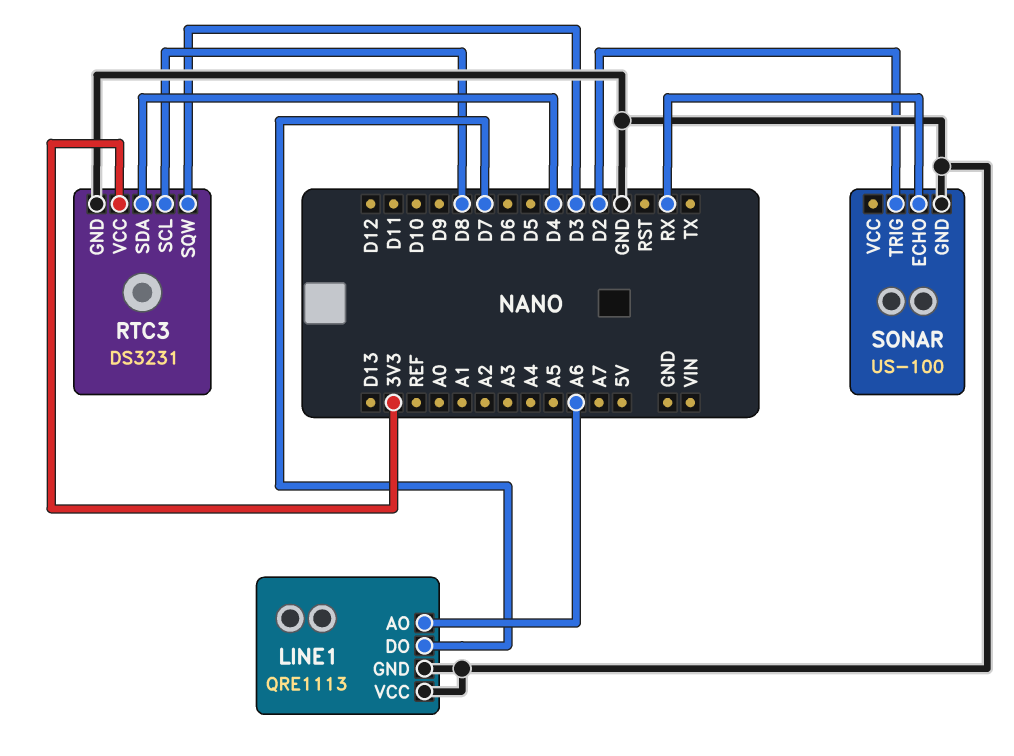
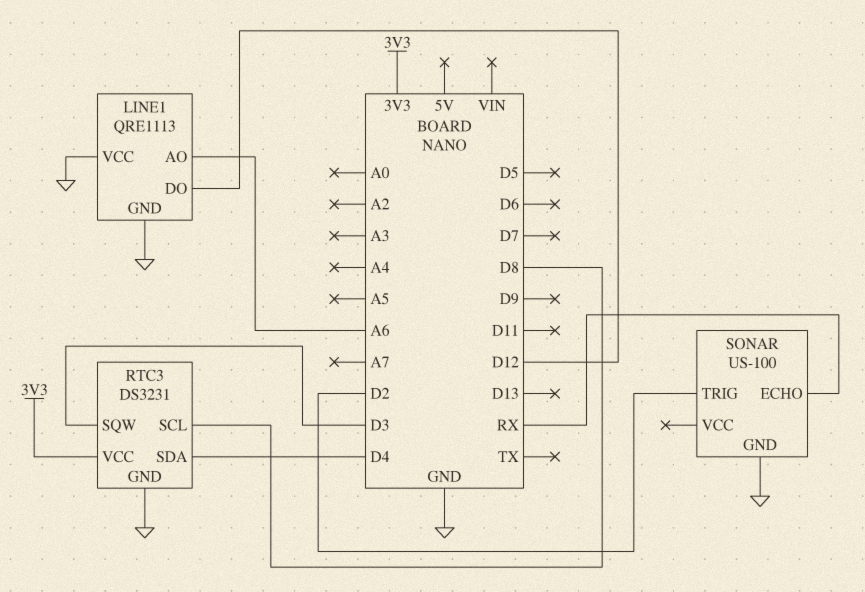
LINE1 pin DO: D7 -> D12

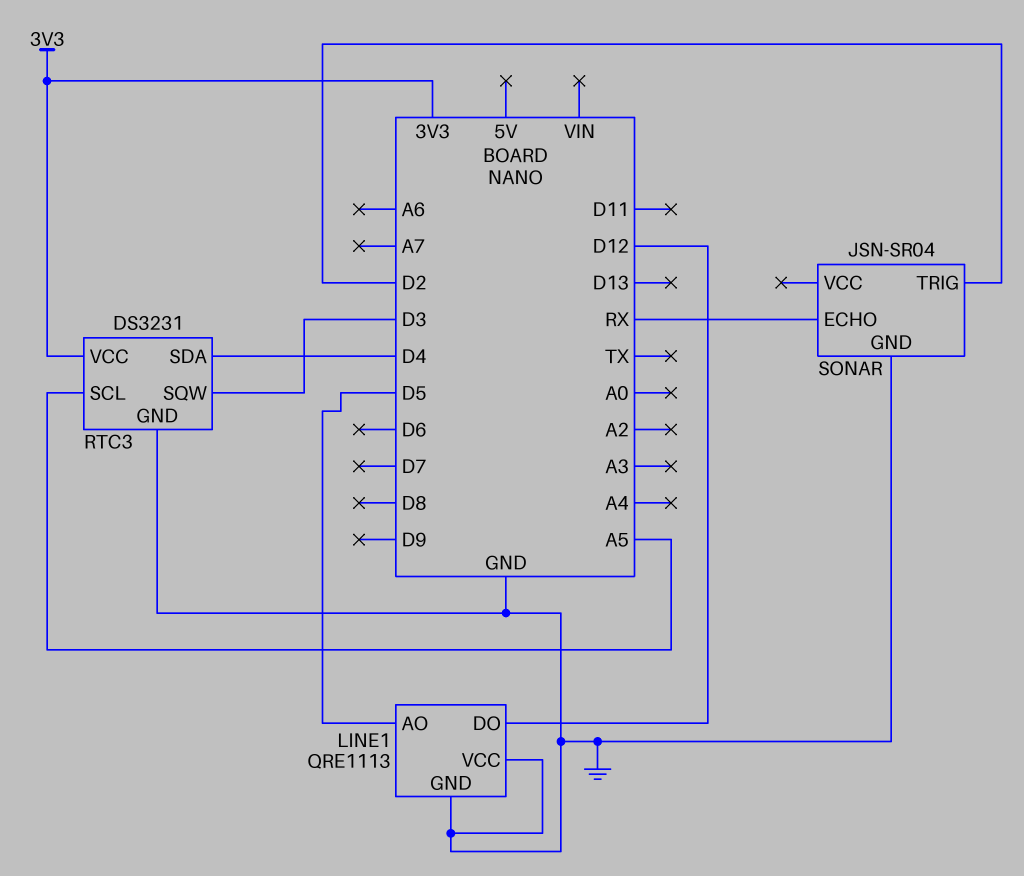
LINE1 pin AO: A6 -> D5
RTC3 pin SCL: D8 -> A5
SONAR: US-100 -> JSN-SR04

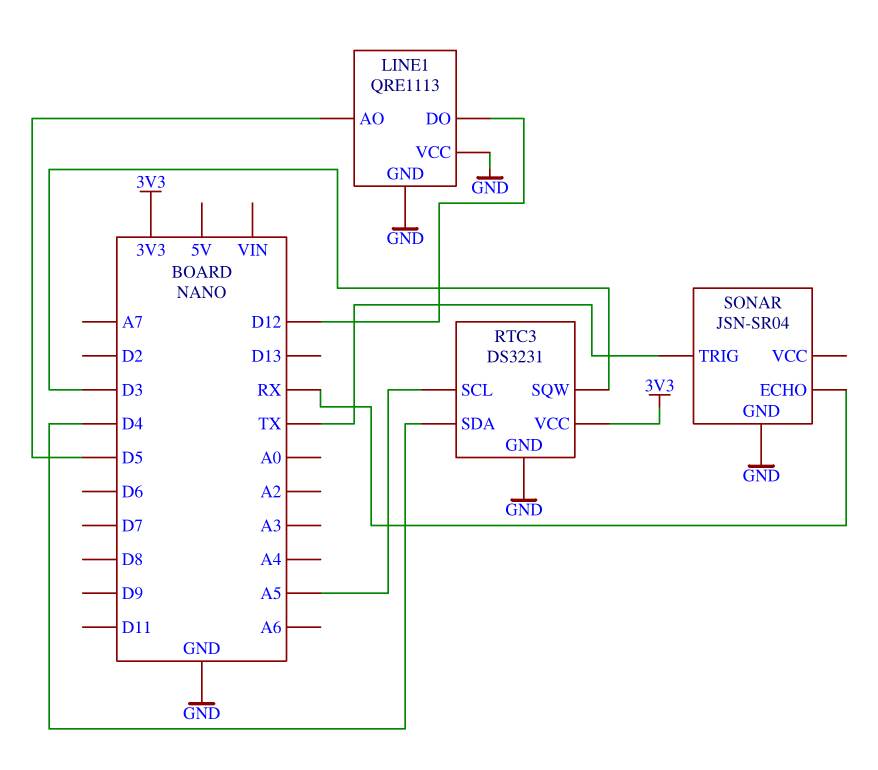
SONAR pin TRIG: D2 -> TX

